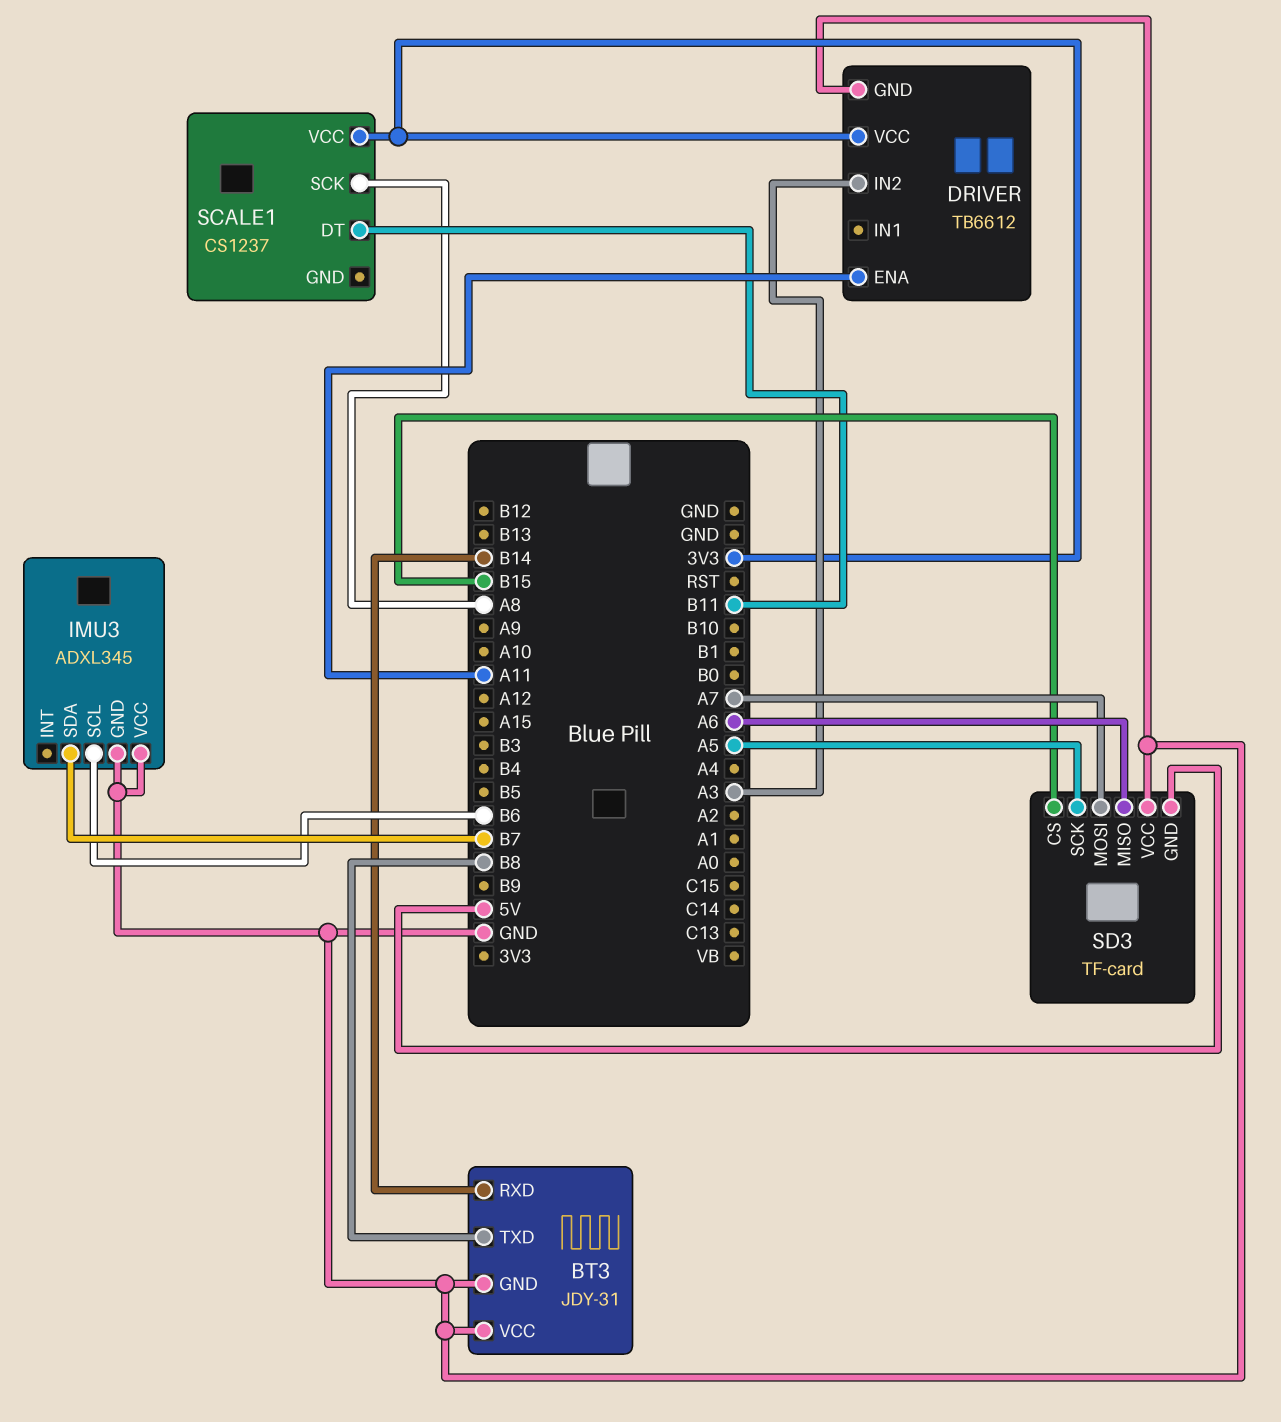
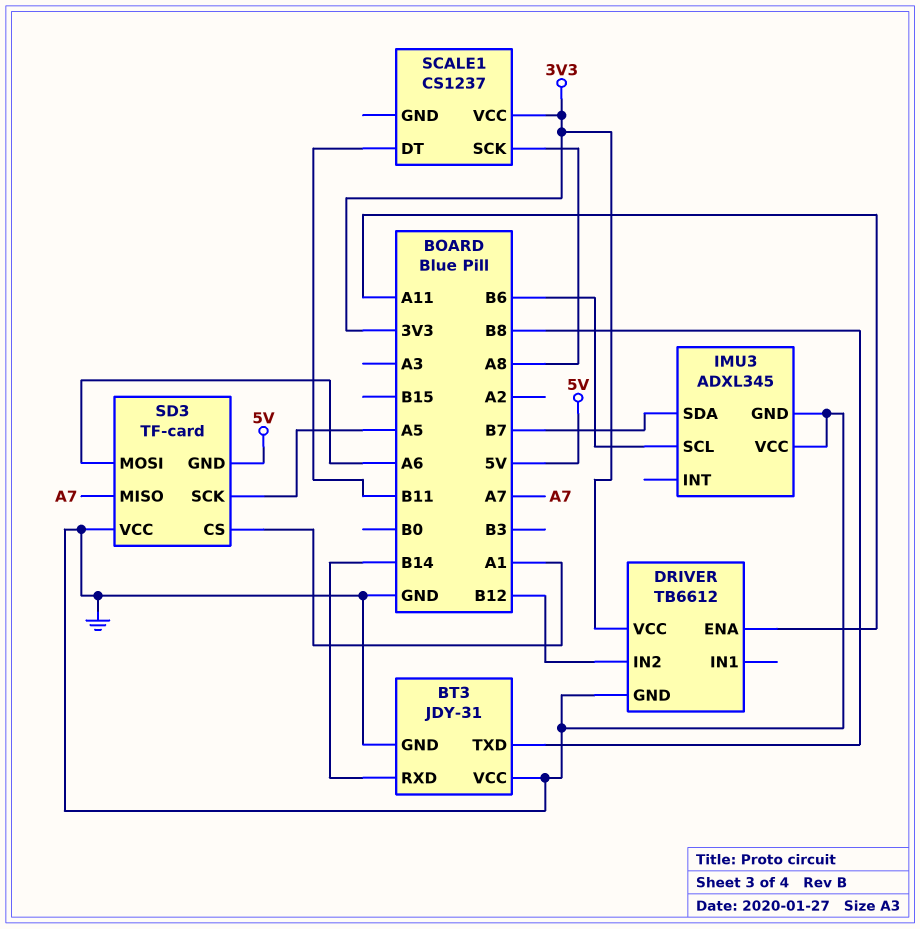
DRIVER pin IN2: A3 -> B12
SD3 pin CS: B15 -> A1
SD3 pin MISO: A6 -> A7
SD3 pin MOSI: A7 -> A6

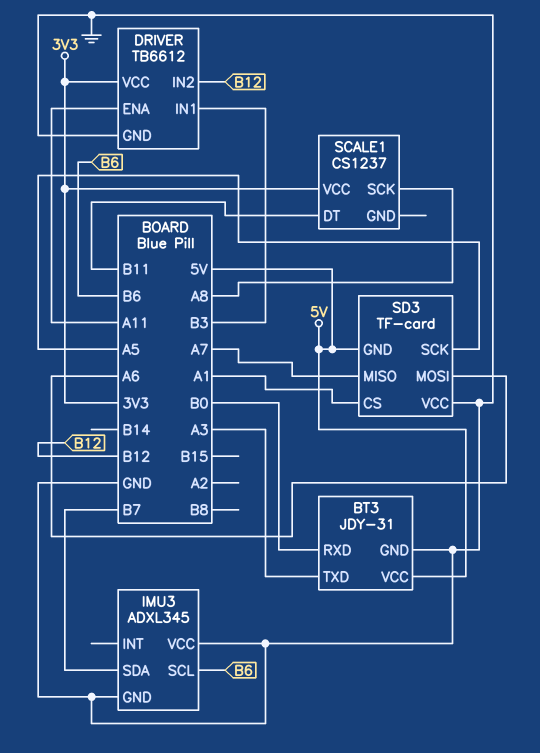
BT3 pin RXD: B14 -> B0
BT3 pin TXD: B8 -> A3
BT3 pin VCC: GND -> 5V
DRIVER pin IN1: none -> B3

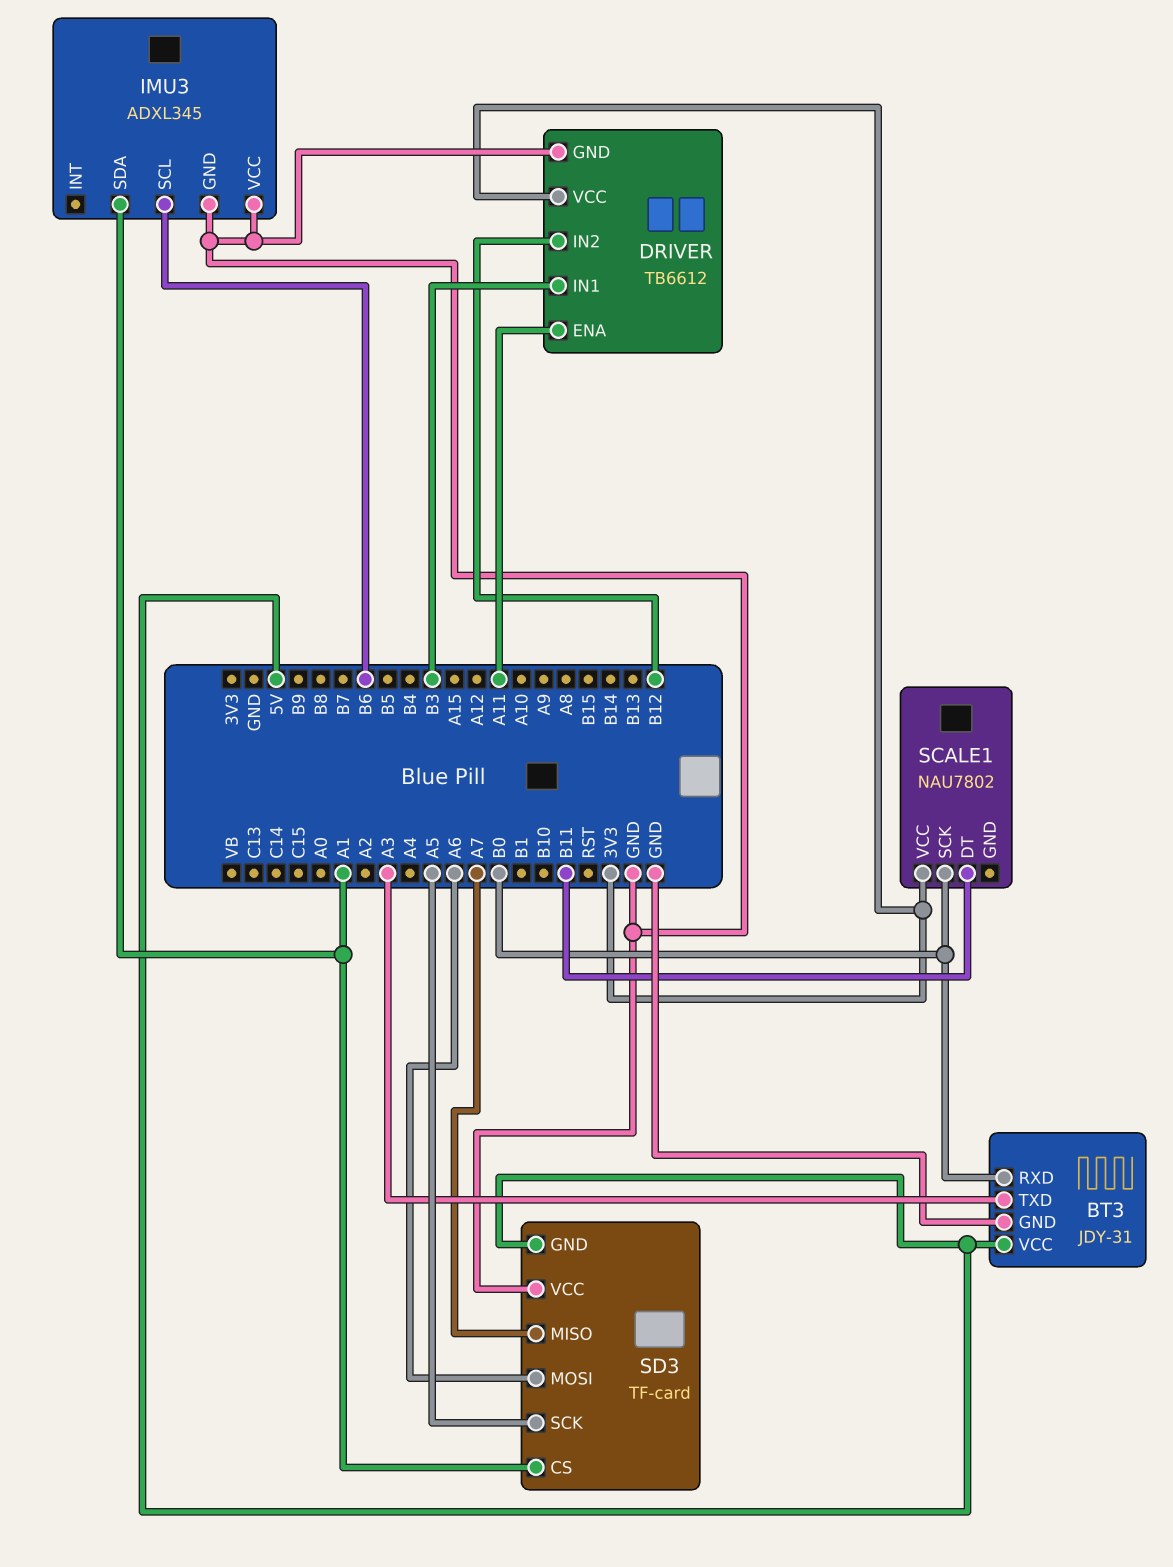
IMU3 pin SDA: B7 -> A1
SCALE1: CS1237 -> NAU7802
SCALE1 pin SCK: A8 -> B0

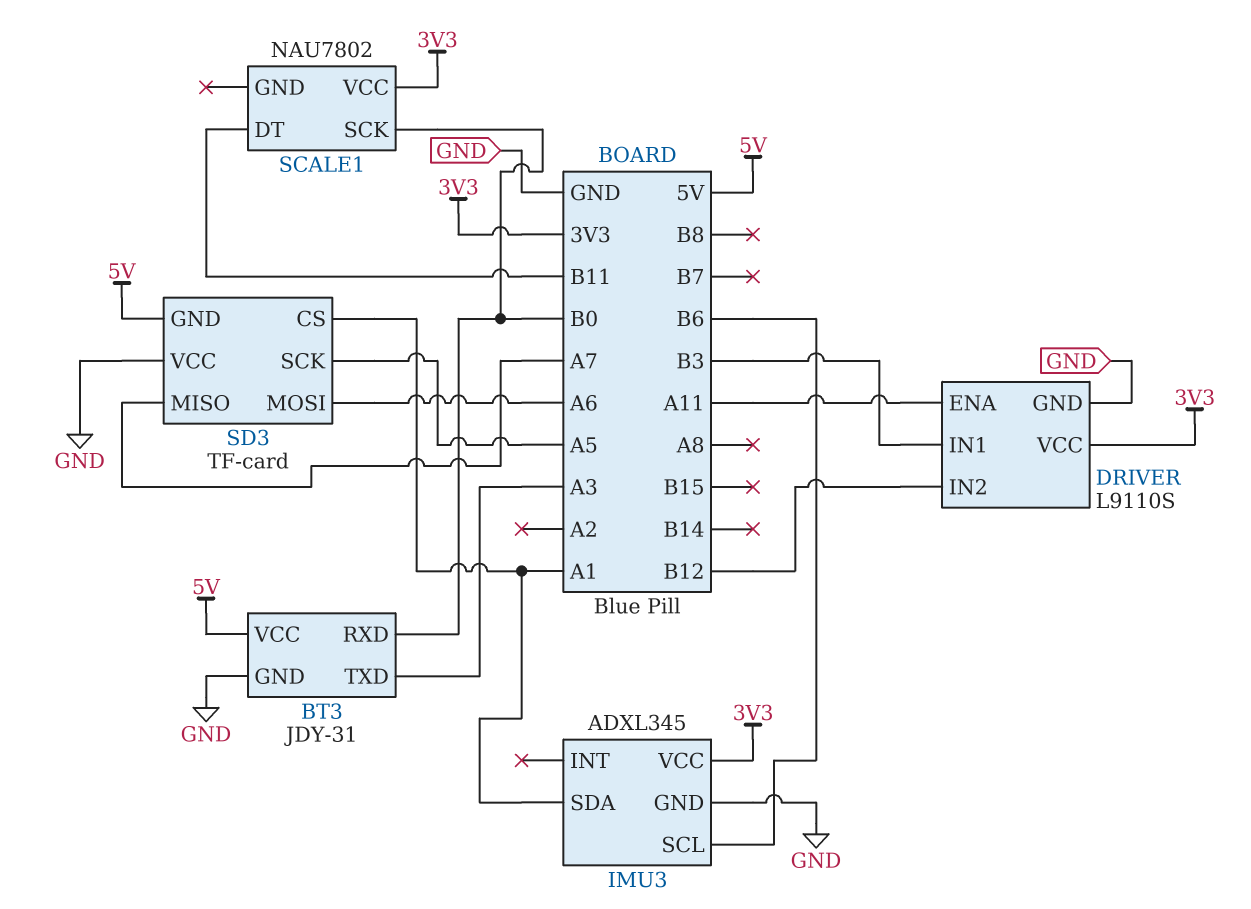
DRIVER: TB6612 -> L9110S
IMU3 pin VCC: GND -> 3V3

